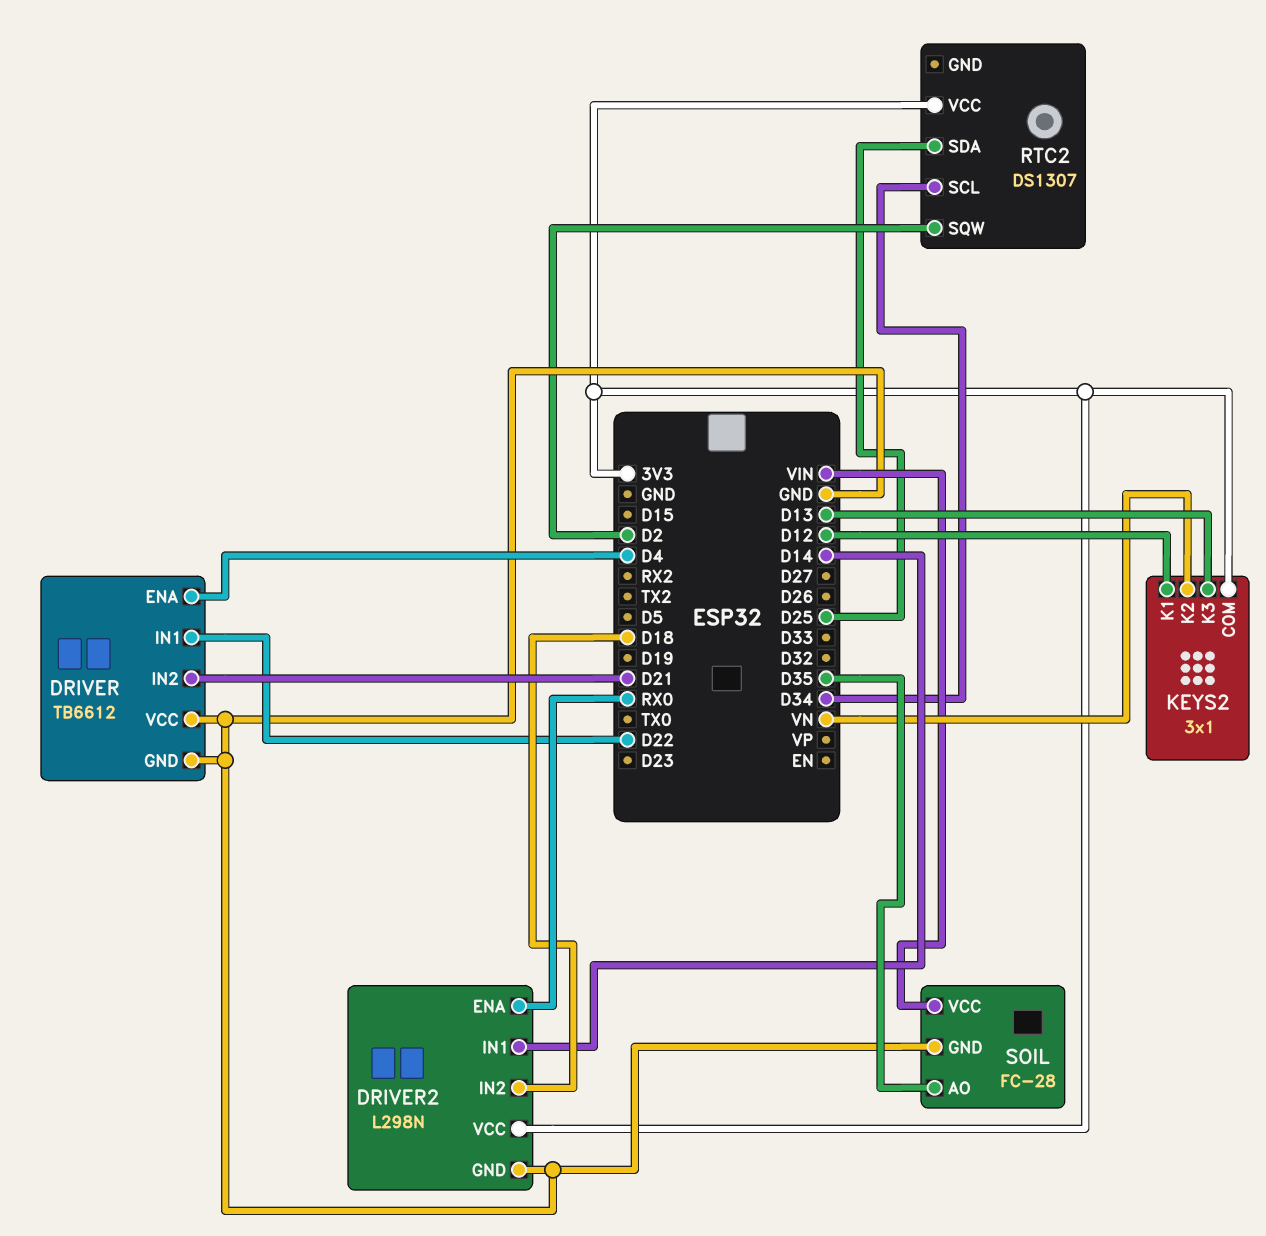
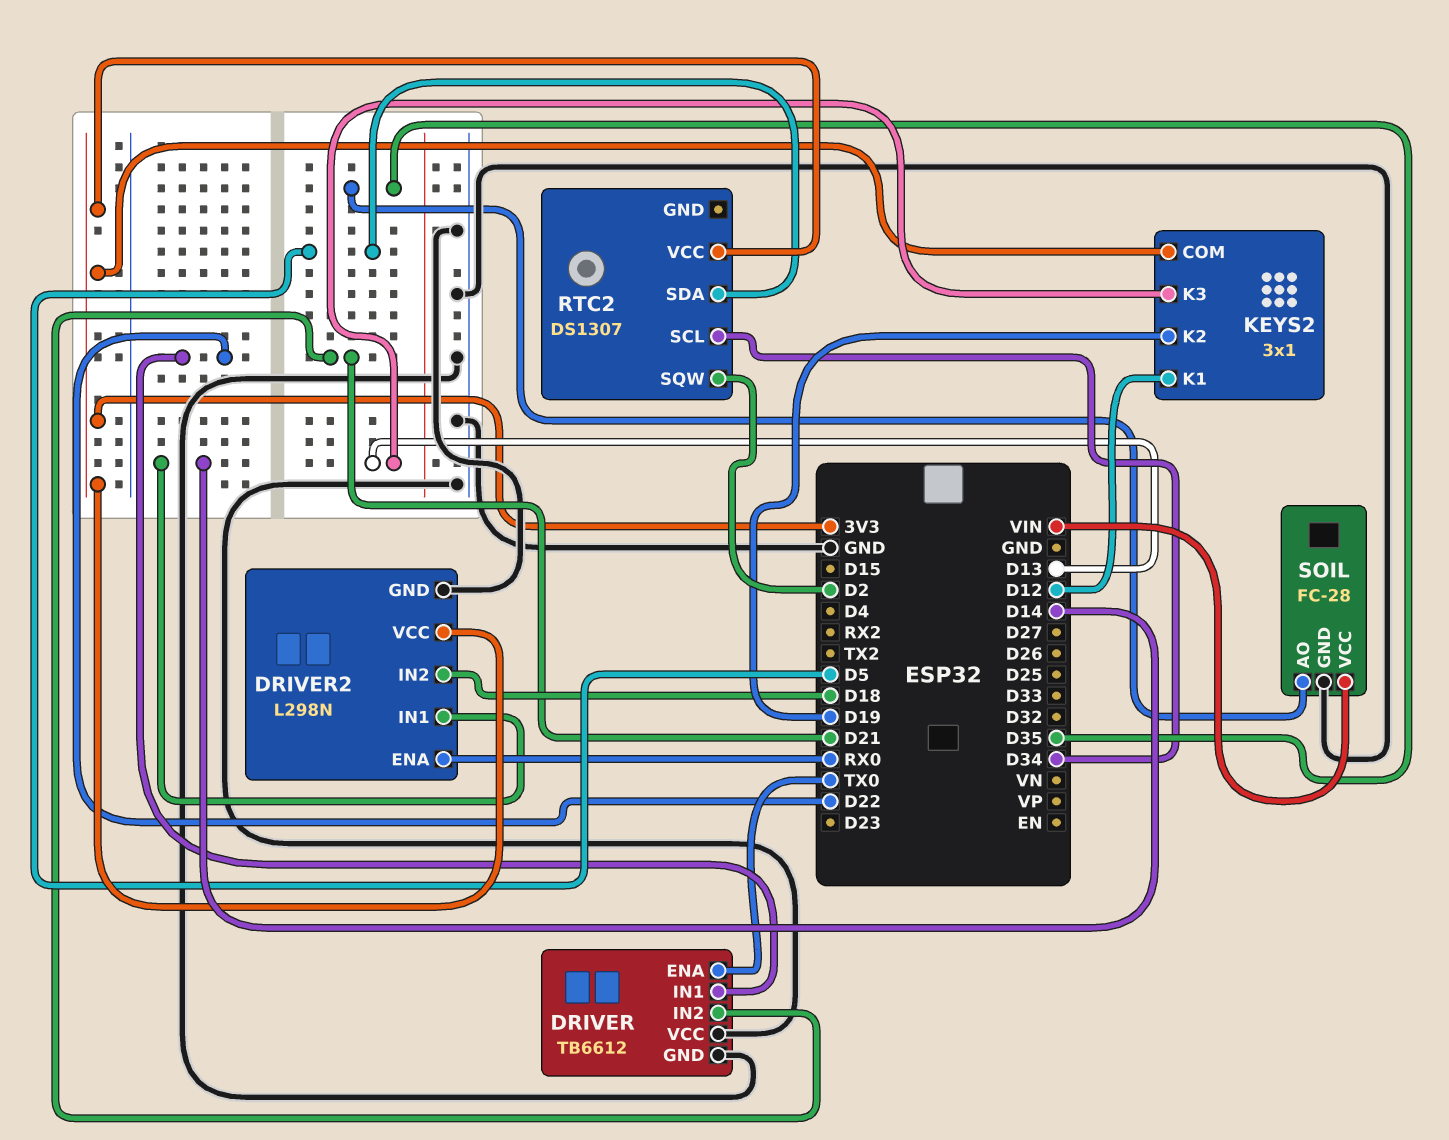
DRIVER pin ENA: D4 -> TX0
KEYS2 pin K2: VN -> D19
RTC2 pin SDA: D25 -> D5

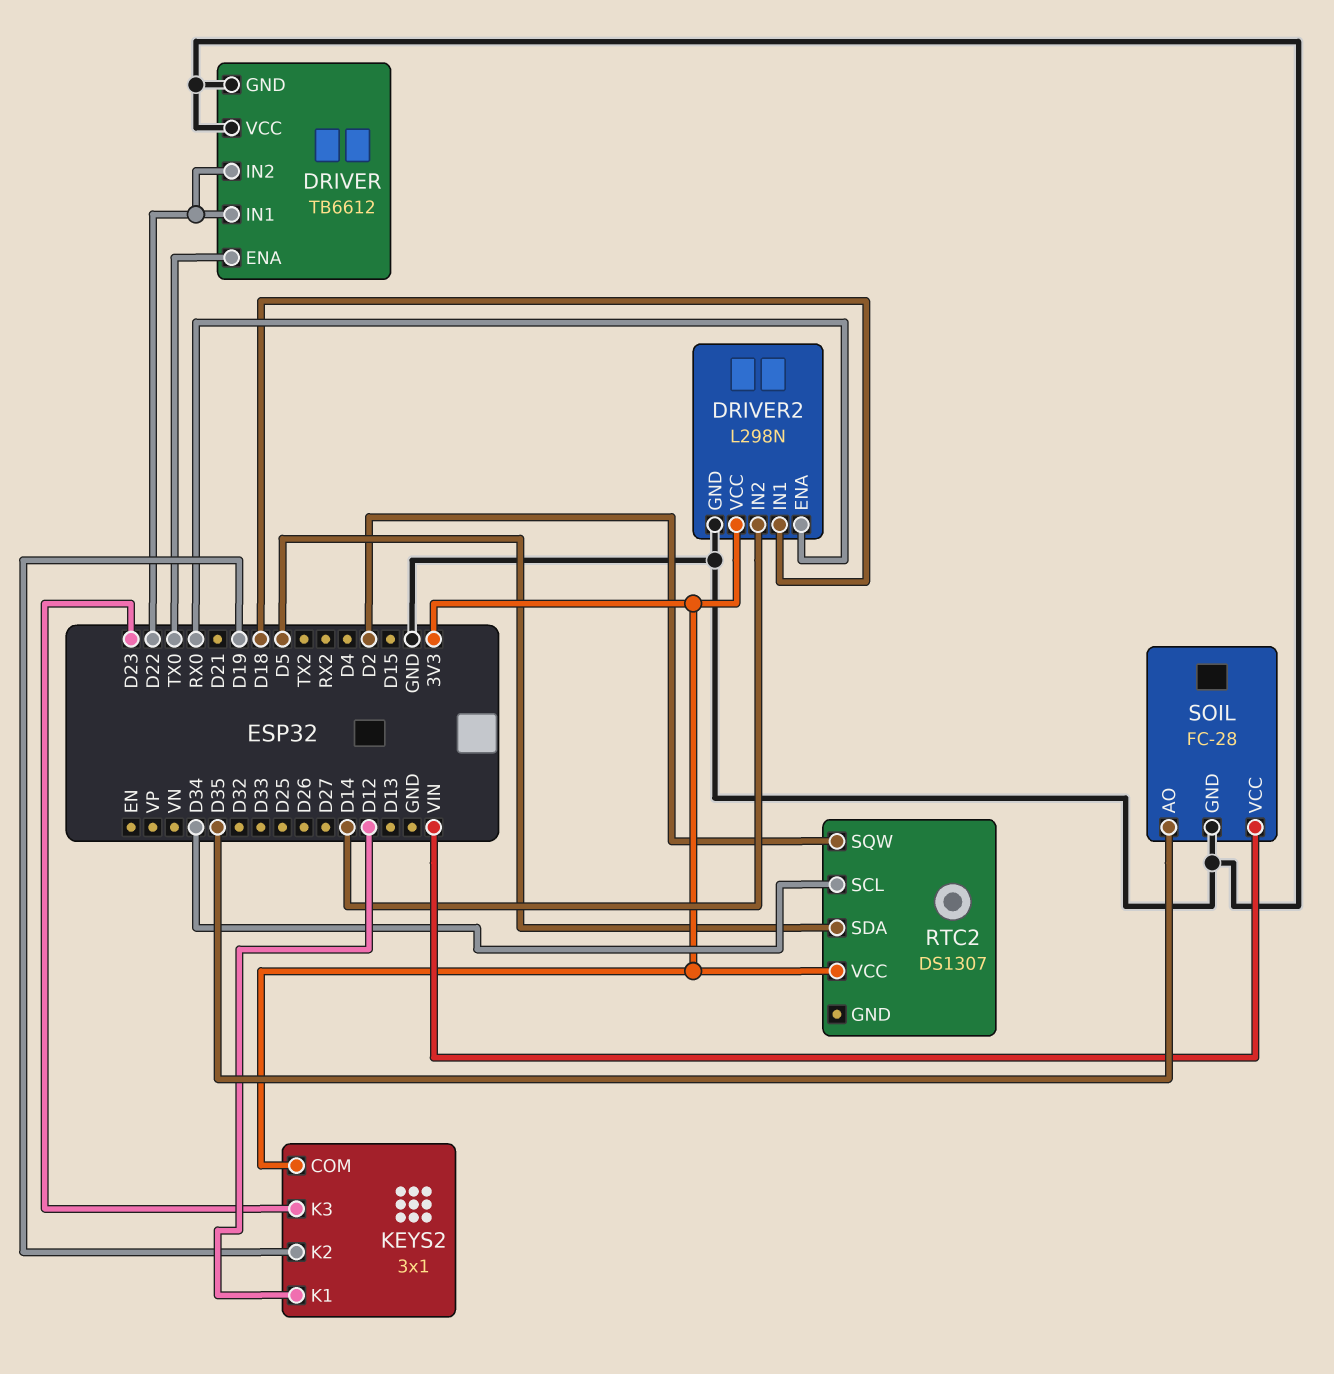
DRIVER pin IN2: D21 -> D22
DRIVER2 pin IN1: D14 -> D18
DRIVER2 pin IN2: D18 -> D14
KEYS2 pin K3: D13 -> D23

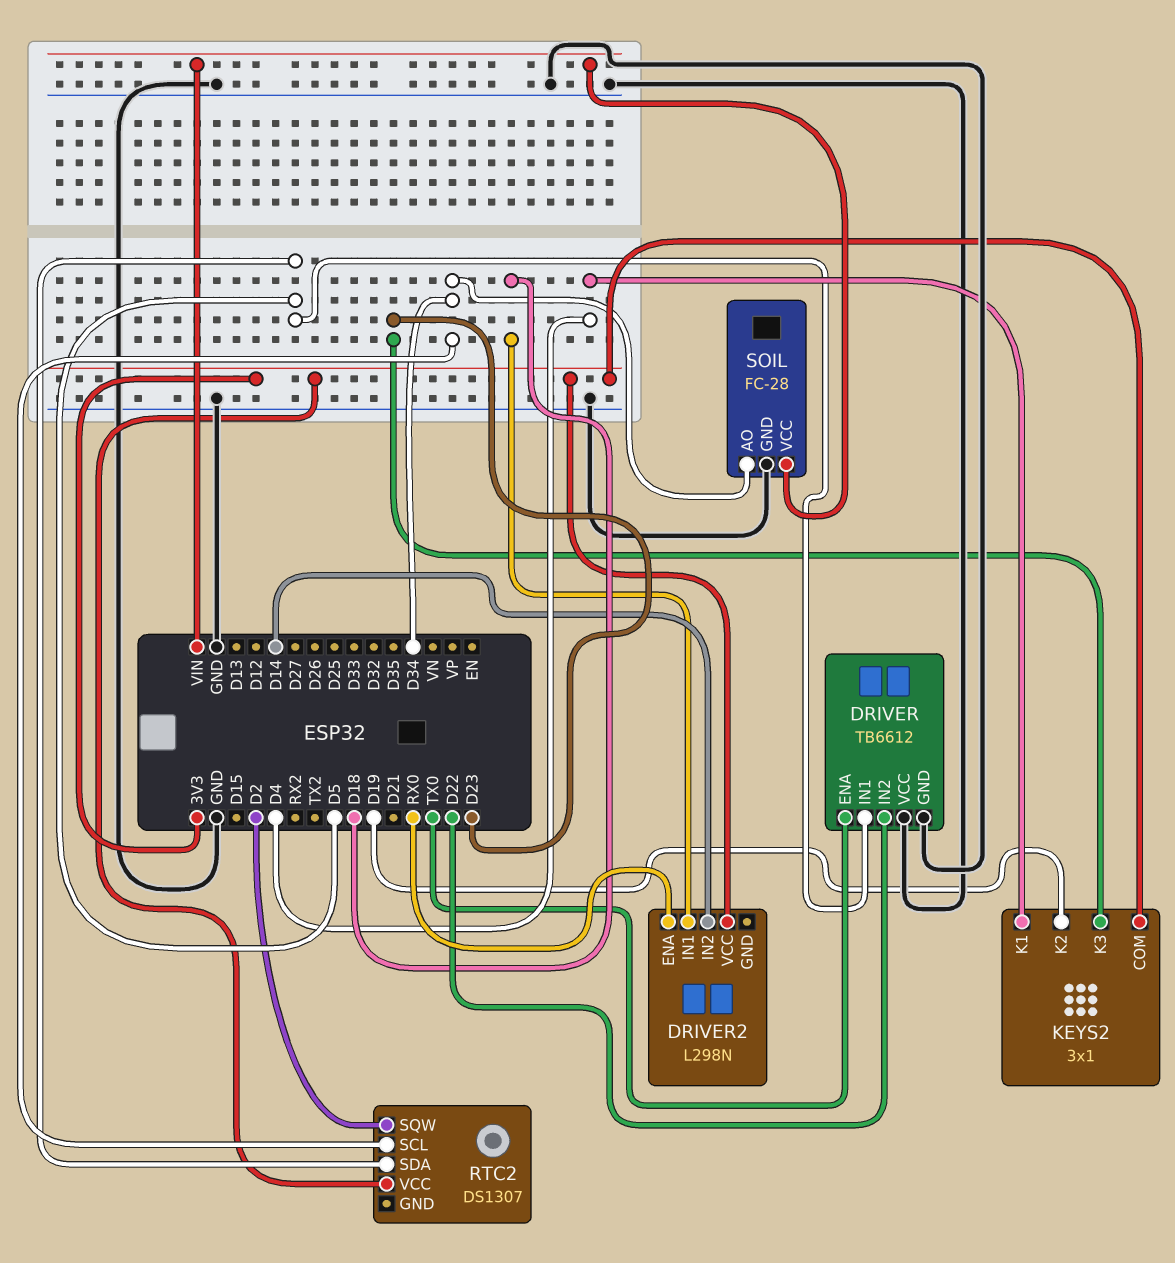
DRIVER pin IN1: D22 -> D5
DRIVER2 pin GND: GND -> none
KEYS2 pin K1: D12 -> D4
SOIL pin AO: D35 -> D34

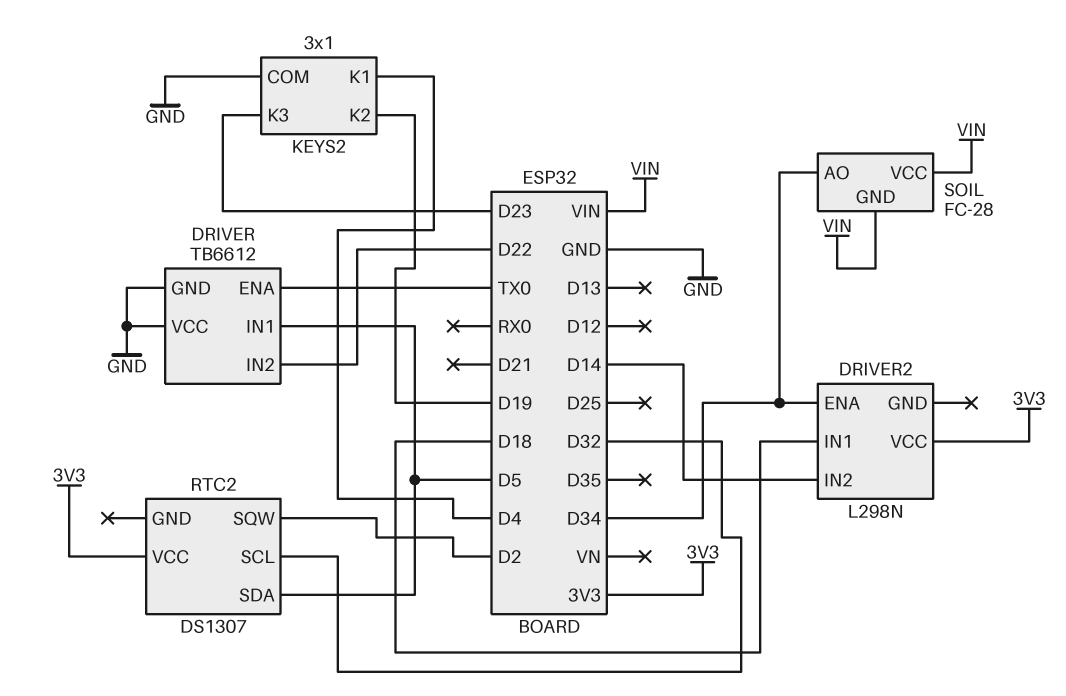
DRIVER2 pin ENA: RX0 -> D34
KEYS2 pin COM: 3V3 -> GND
RTC2 pin SCL: D34 -> D32
SOIL pin GND: GND -> VIN

